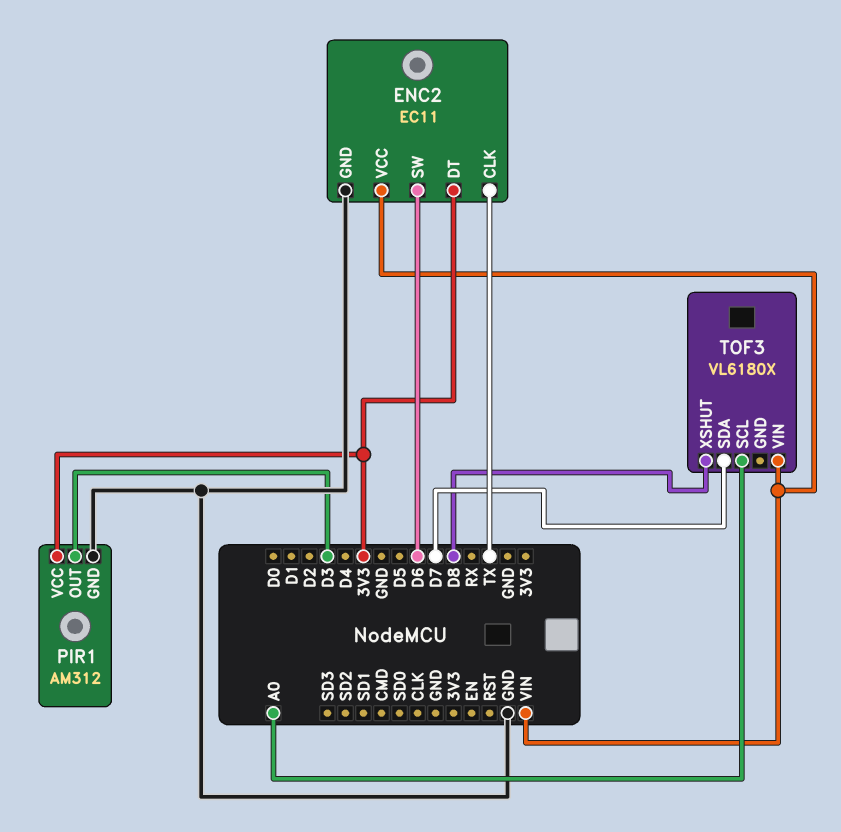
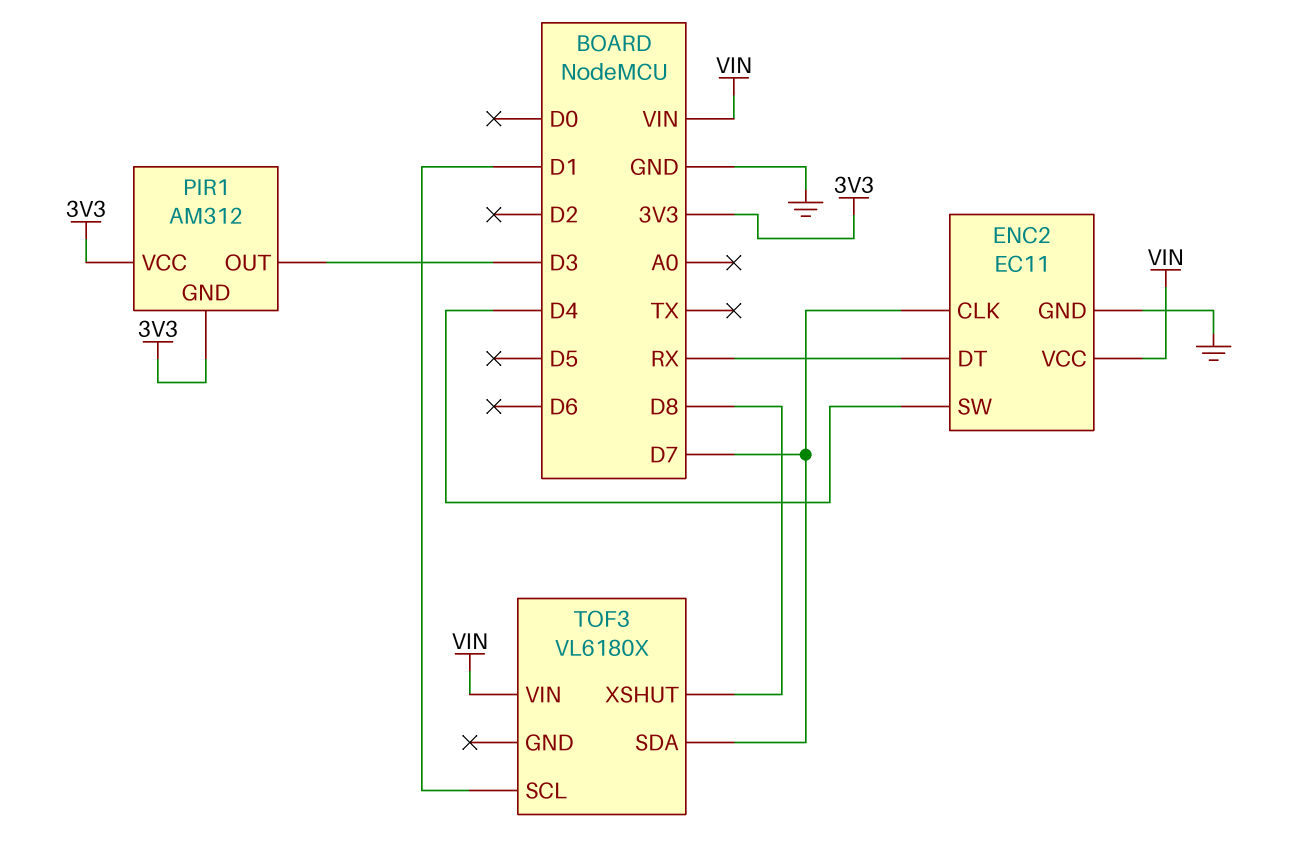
ENC2 pin CLK: TX -> D7
ENC2 pin DT: 3V3 -> RX
ENC2 pin SW: D6 -> D4
PIR1 pin GND: GND -> 3V3
TOF3 pin SCL: A0 -> D1

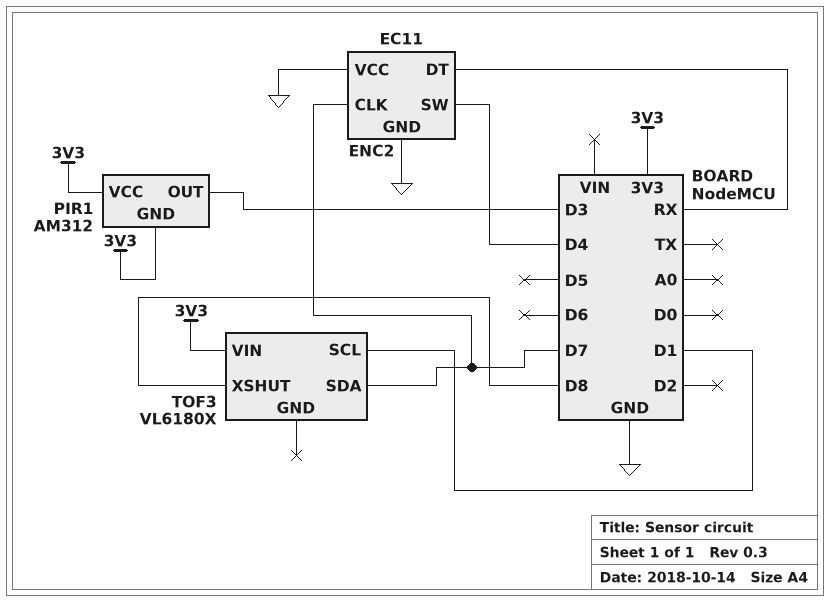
ENC2 pin VCC: VIN -> GND
TOF3 pin VIN: VIN -> 3V3

